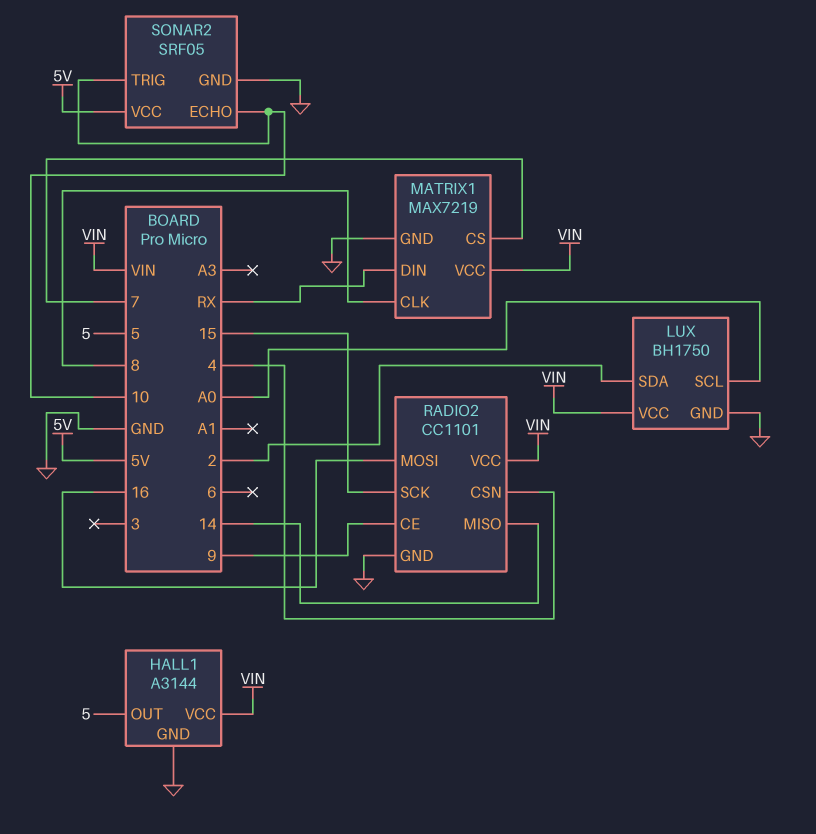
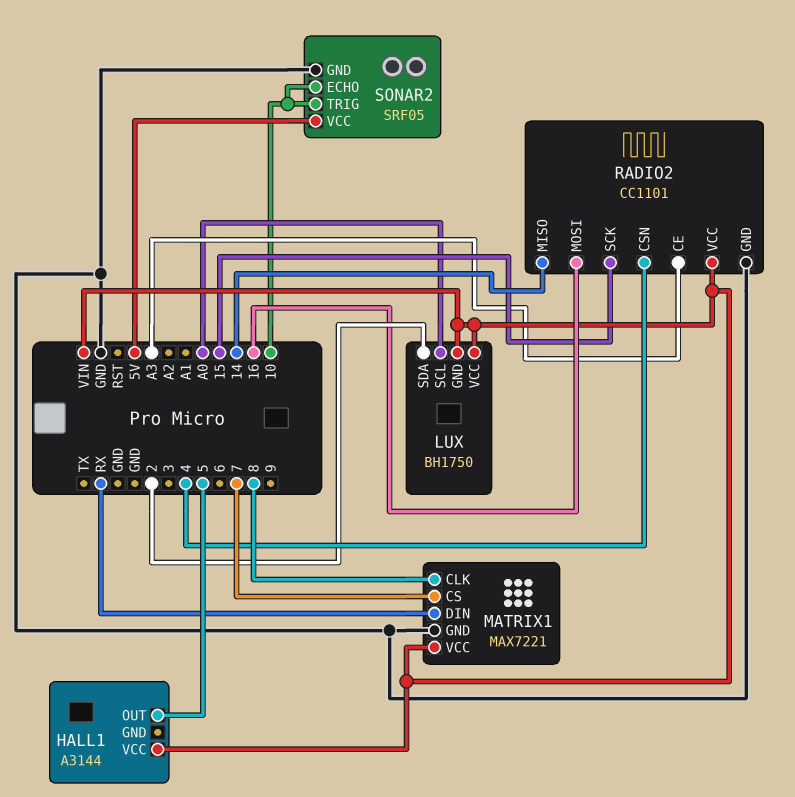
HALL1 pin GND: GND -> none
LUX pin GND: GND -> VIN
MATRIX1: MAX7219 -> MAX7221
RADIO2 pin CE: 9 -> A3

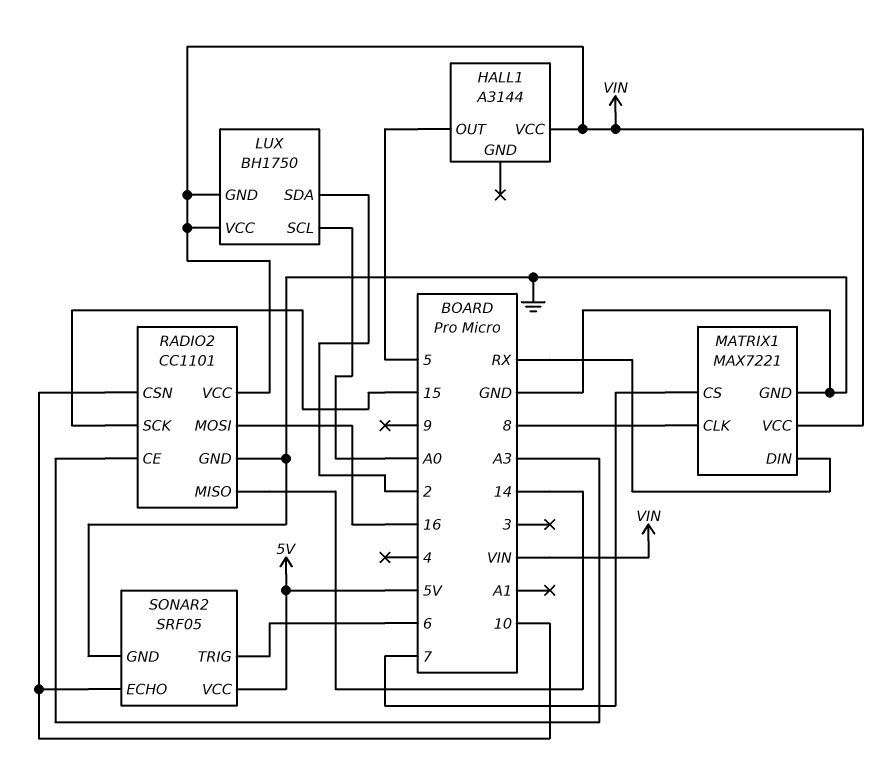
RADIO2 pin CSN: 4 -> 10
SONAR2 pin TRIG: 10 -> 6

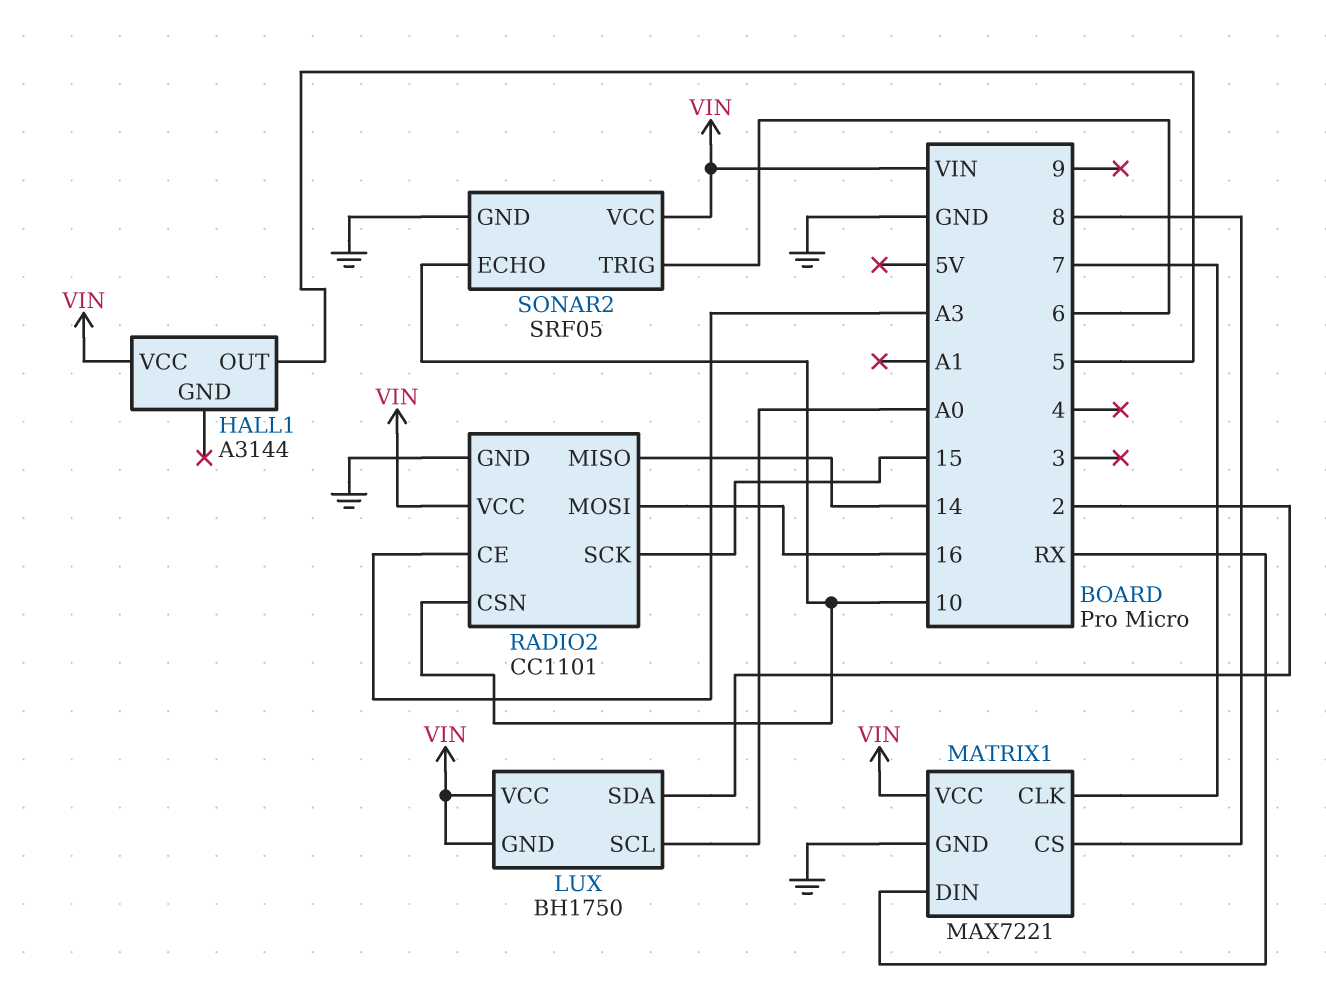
MATRIX1 pin CLK: 8 -> 7
MATRIX1 pin CS: 7 -> 8
SONAR2 pin VCC: 5V -> VIN

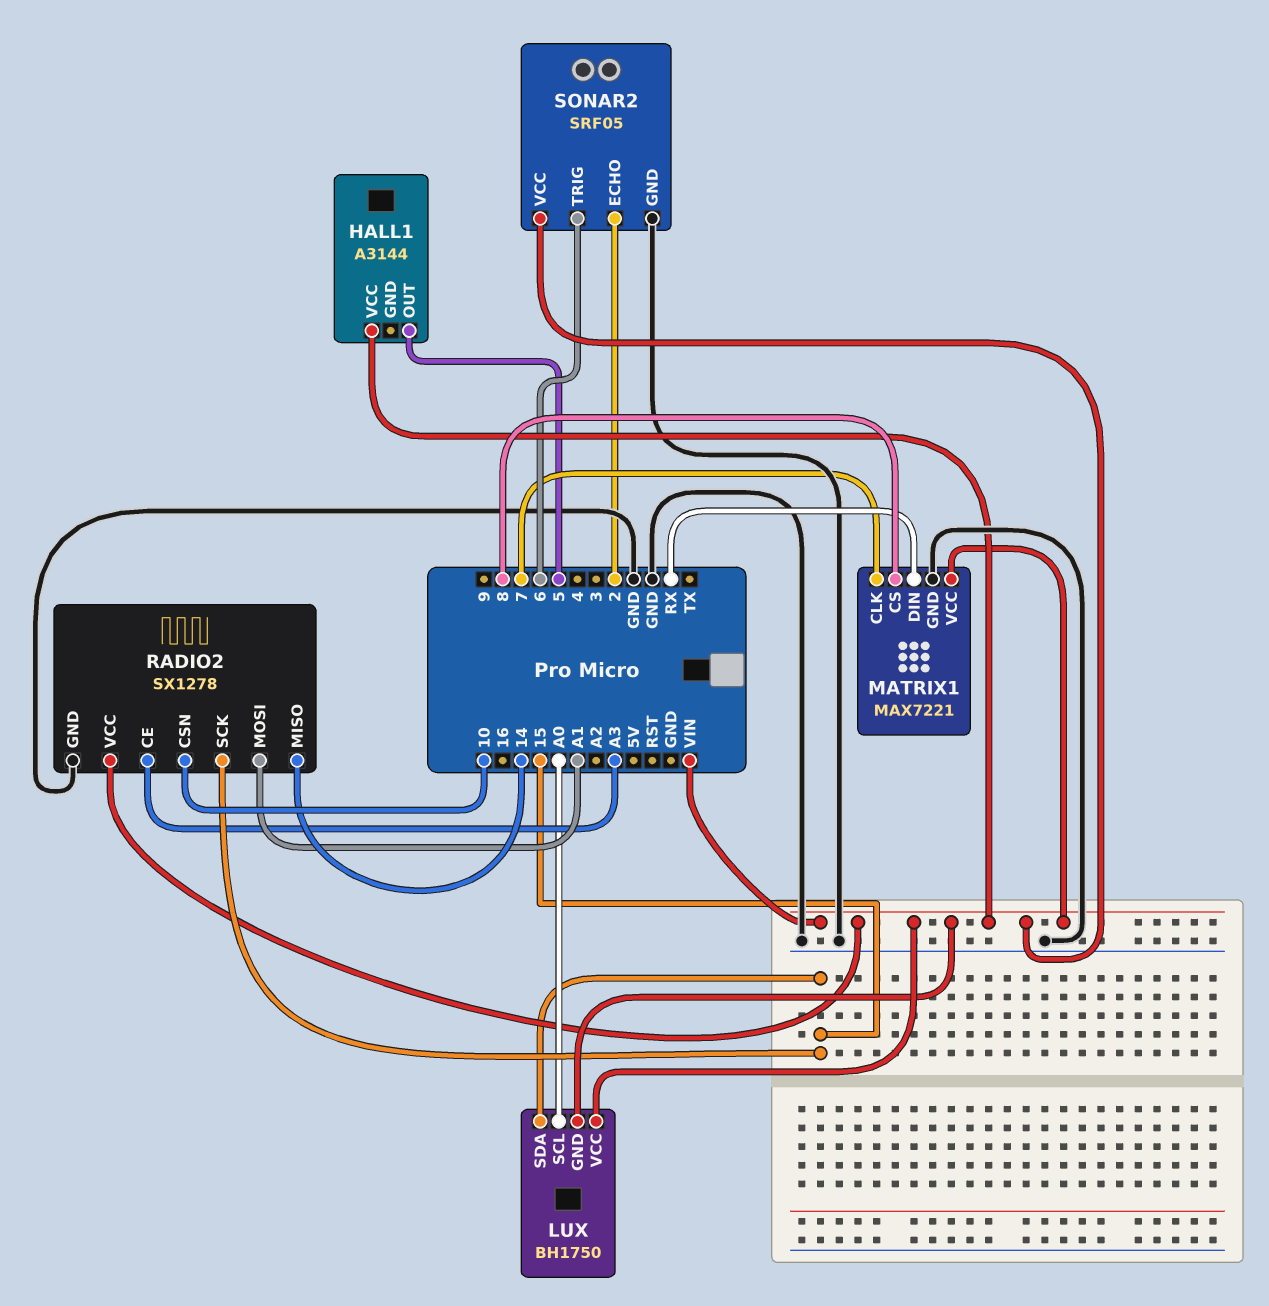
LUX pin SDA: 2 -> 15
RADIO2: CC1101 -> SX1278
RADIO2 pin MOSI: 16 -> A1
SONAR2 pin ECHO: 10 -> 2

